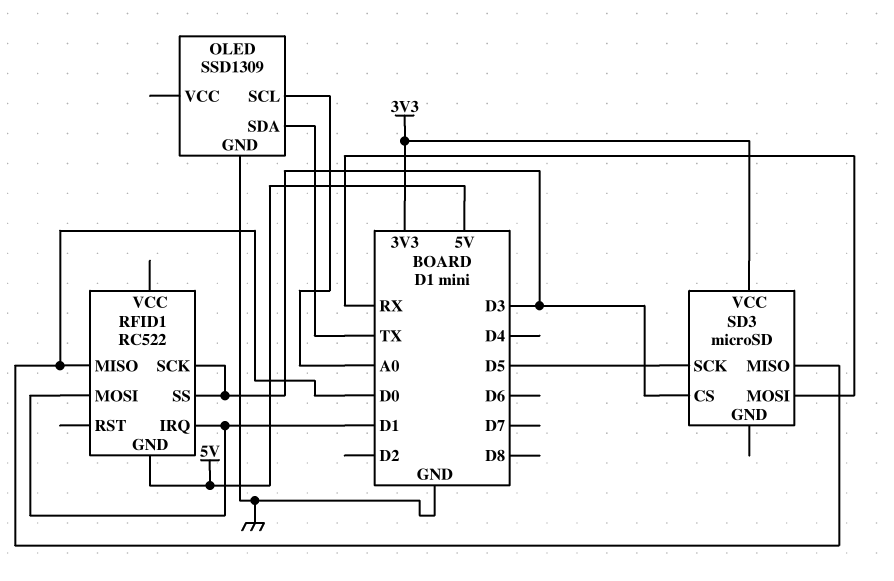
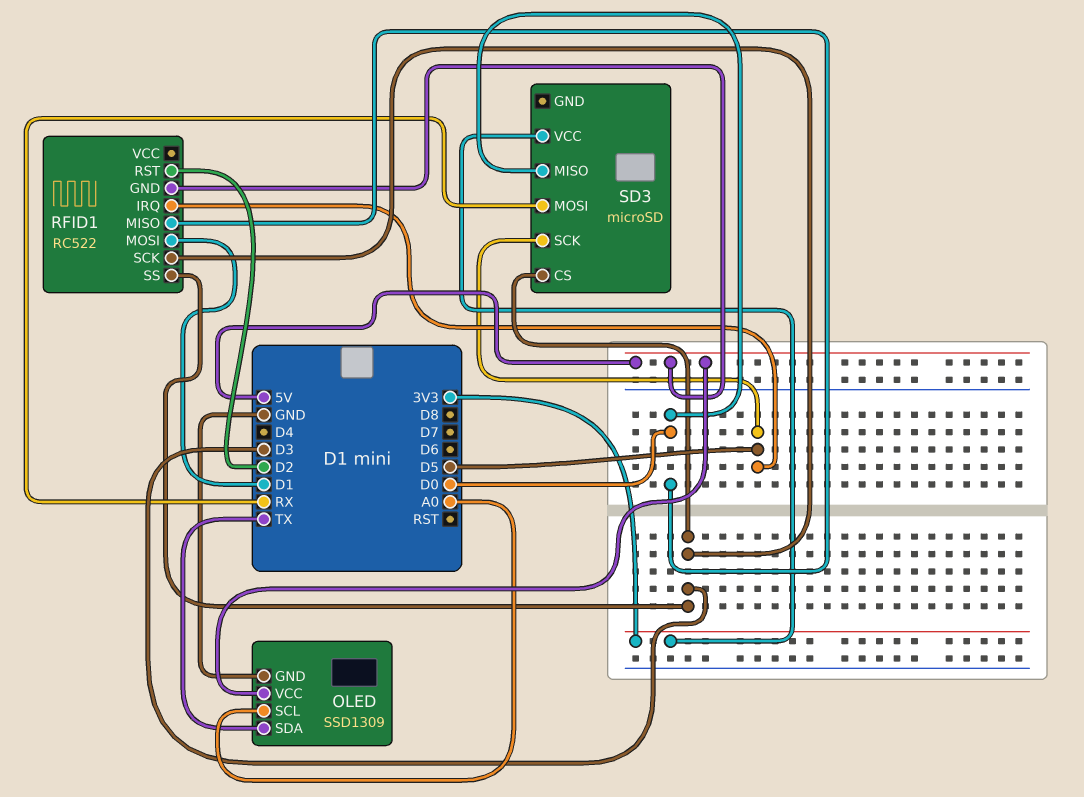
OLED pin VCC: none -> 5V
RFID1 pin IRQ: D1 -> D5
RFID1 pin RST: none -> D2

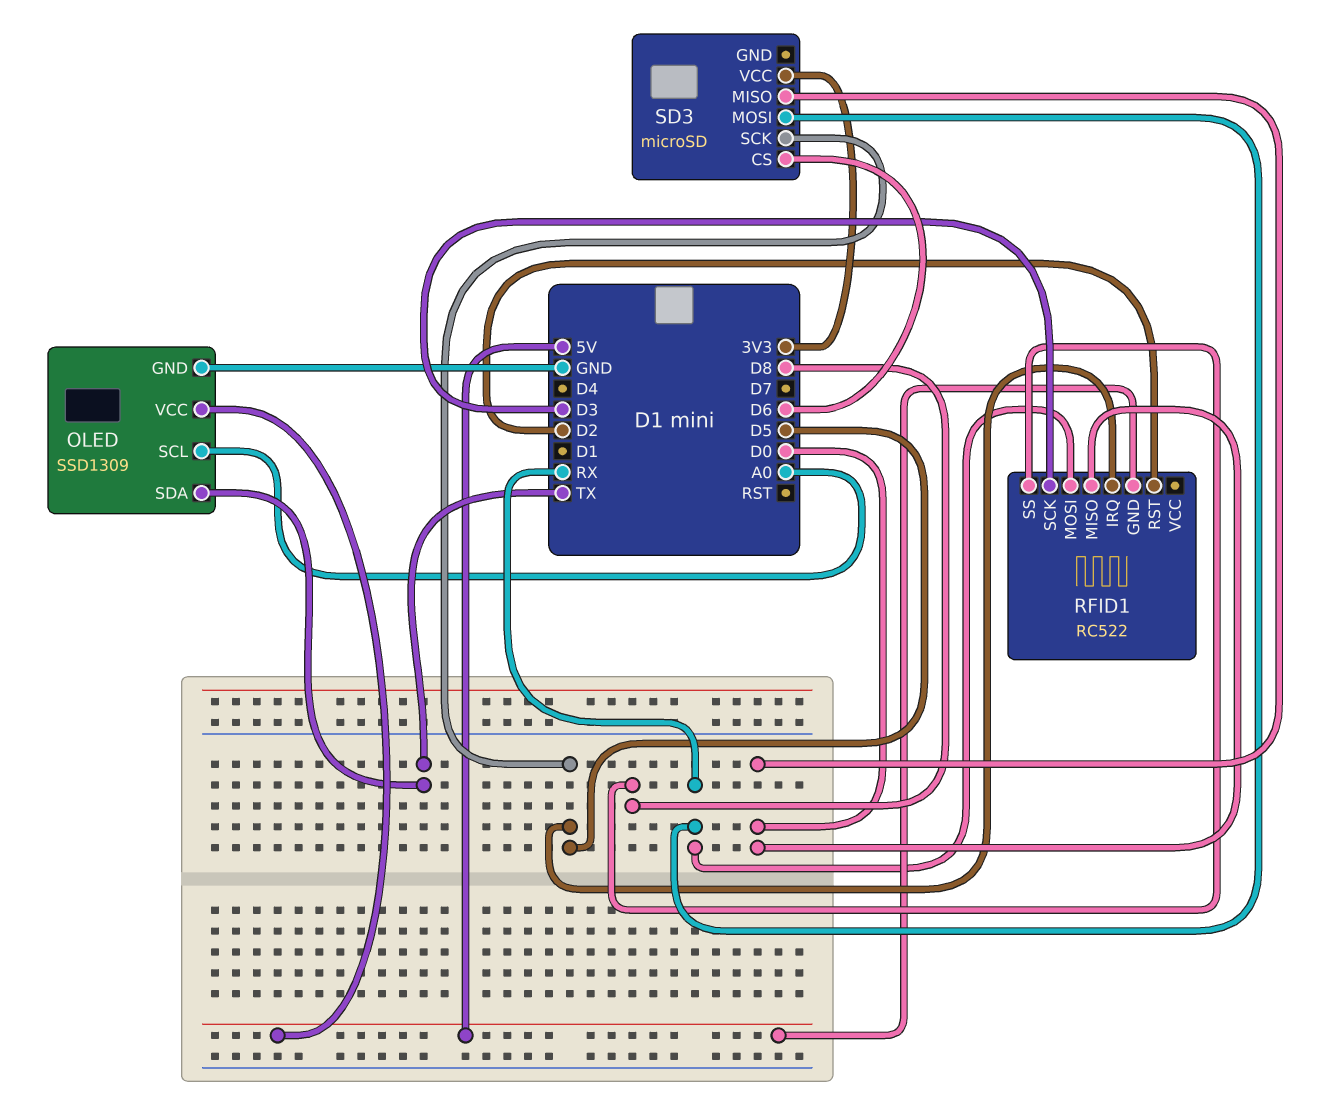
RFID1 pin MOSI: D1 -> RX
RFID1 pin SS: D3 -> D8
SD3 pin CS: D3 -> D6

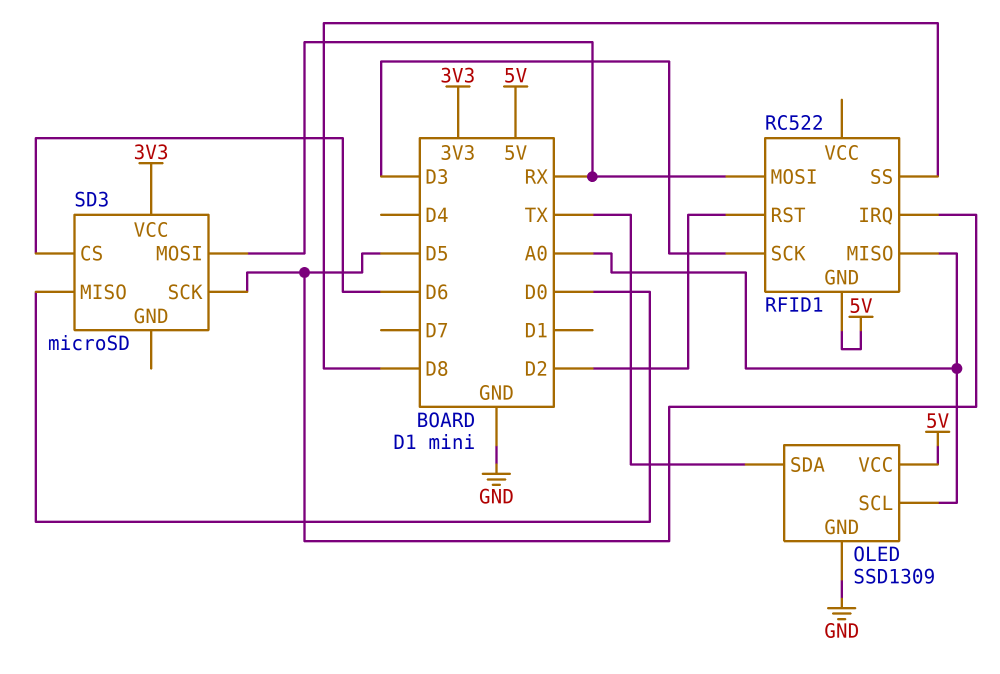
RFID1 pin MISO: D0 -> A0

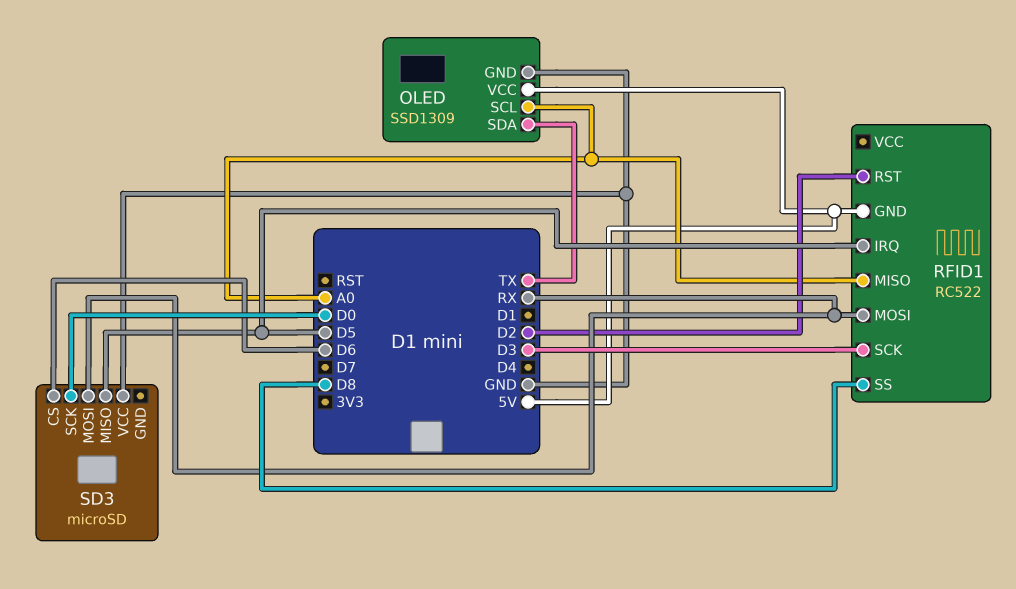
SD3 pin MISO: D0 -> D5
SD3 pin SCK: D5 -> D0
SD3 pin VCC: 3V3 -> GND

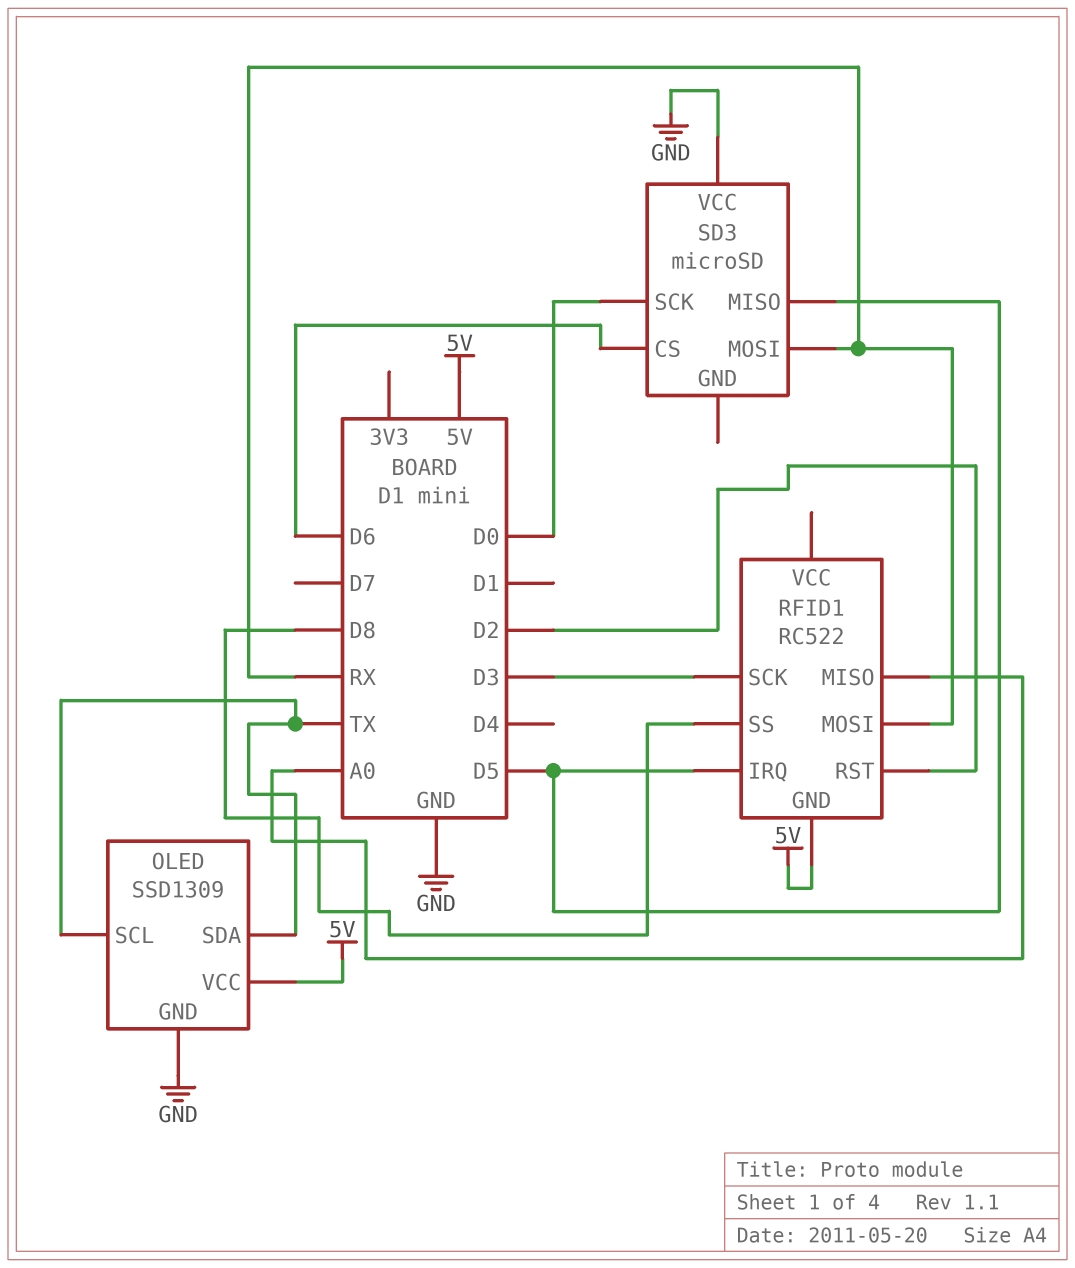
OLED pin SCL: A0 -> TX

